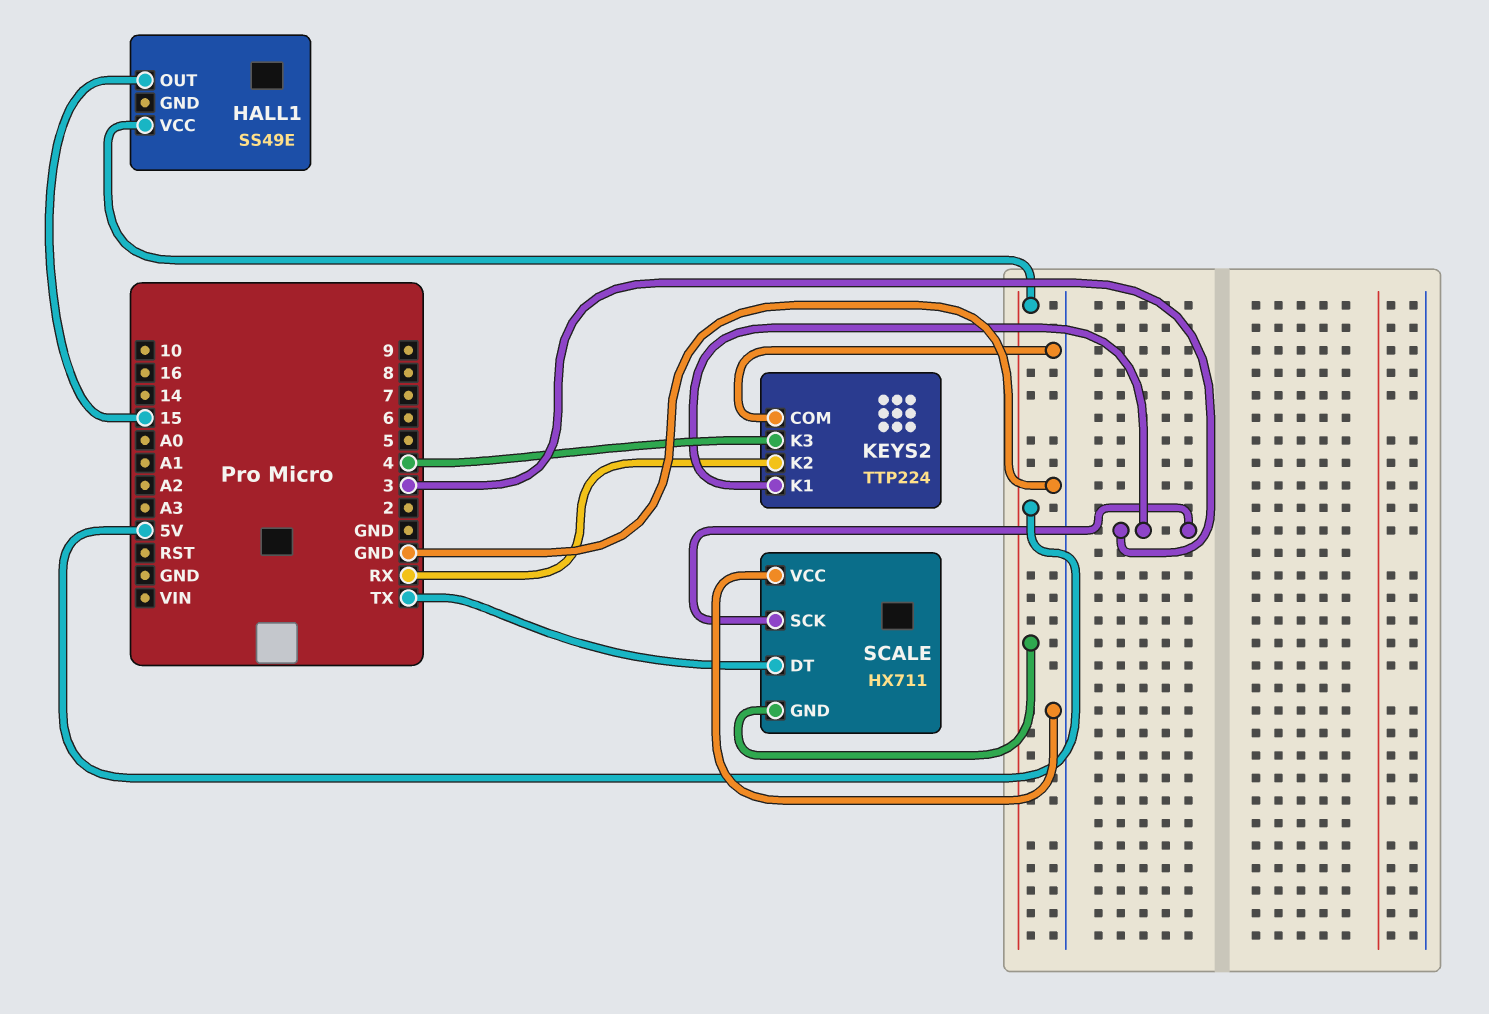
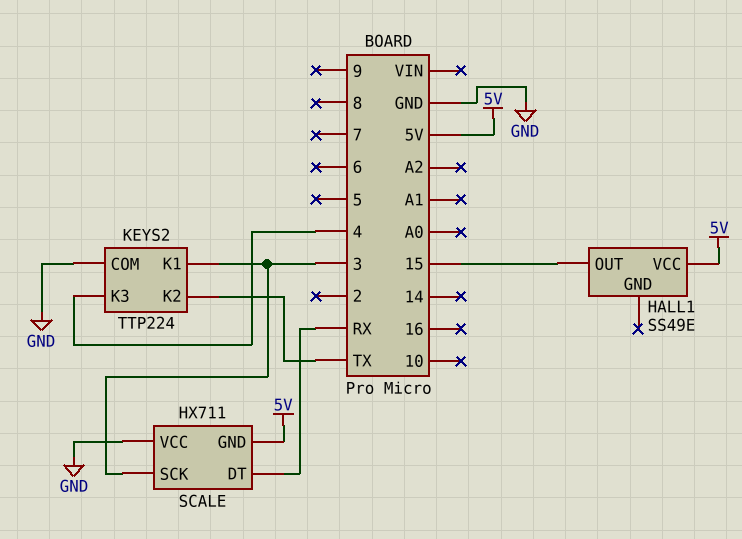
KEYS2 pin K2: RX -> TX
SCALE pin DT: TX -> RX

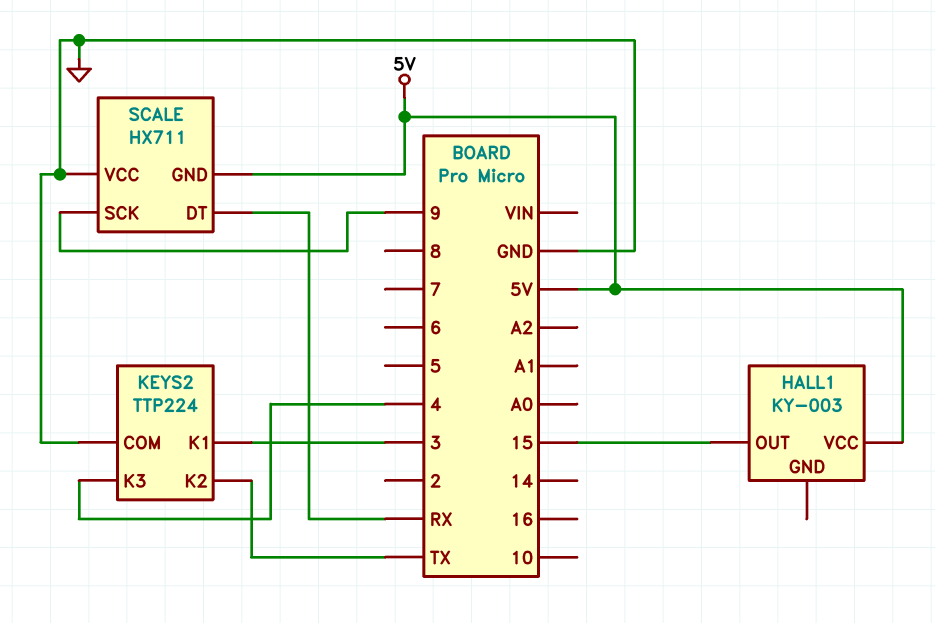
HALL1: SS49E -> KY-003
SCALE pin SCK: 3 -> 9

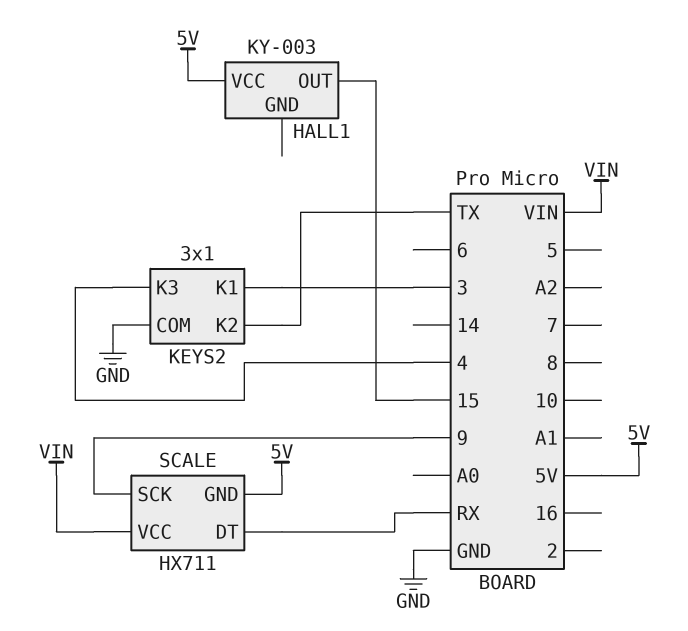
KEYS2: TTP224 -> 3x1
SCALE pin VCC: GND -> VIN

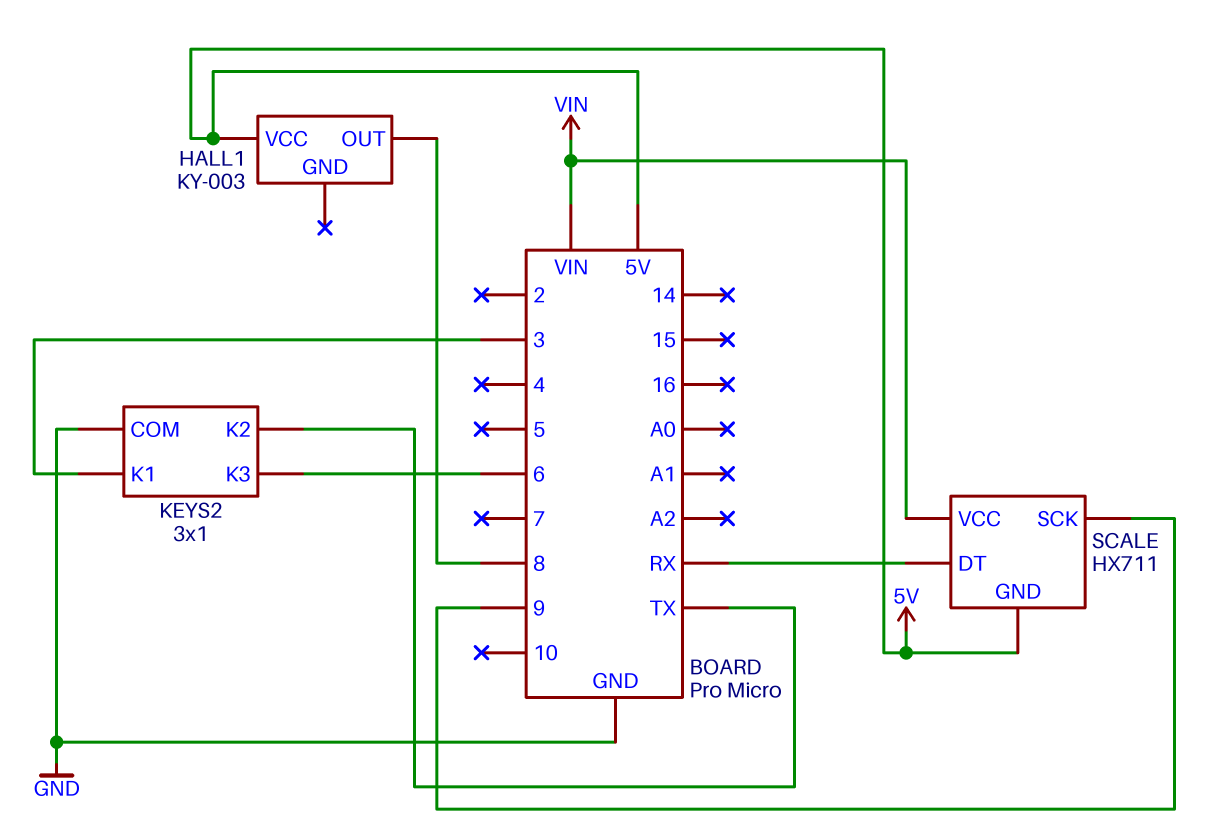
HALL1 pin OUT: 15 -> 8
KEYS2 pin K3: 4 -> 6

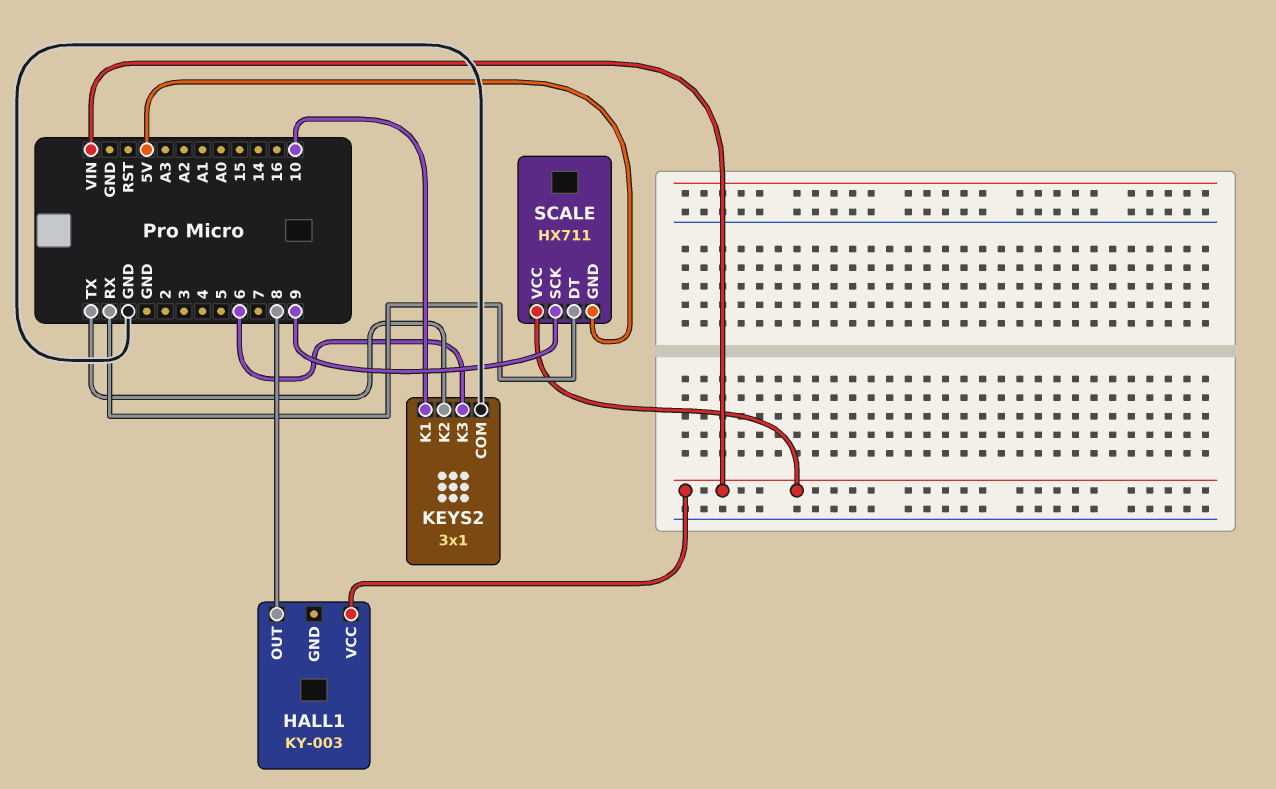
HALL1 pin VCC: 5V -> VIN
KEYS2 pin K1: 3 -> 10

